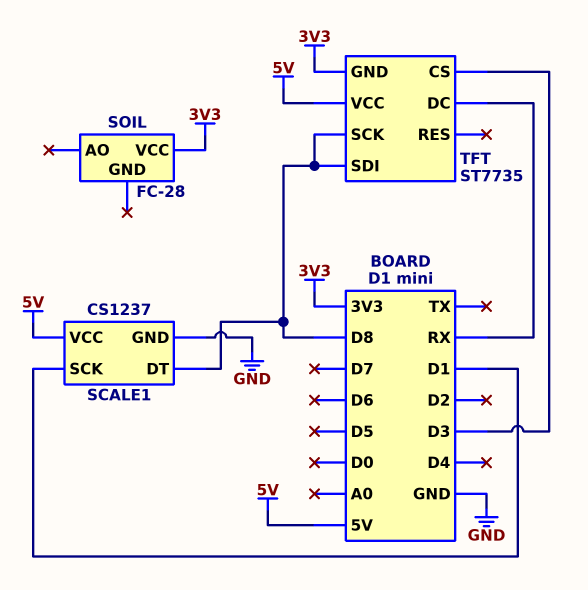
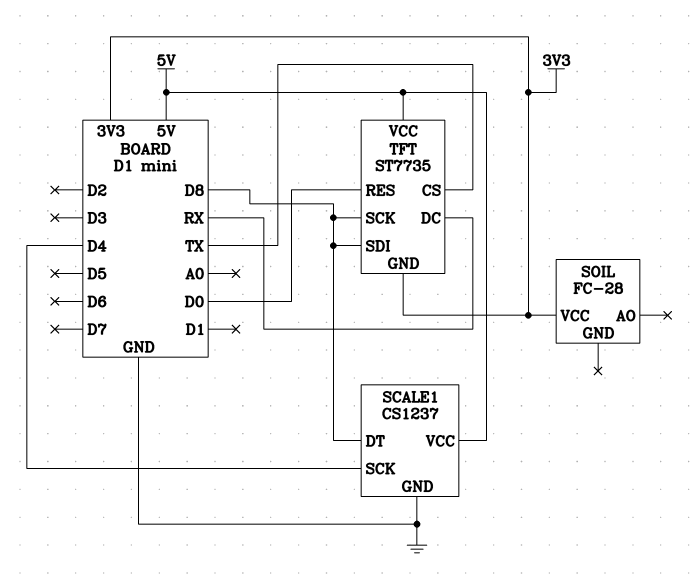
SCALE1 pin SCK: D1 -> D4
TFT pin CS: D3 -> TX
TFT pin RES: none -> D0

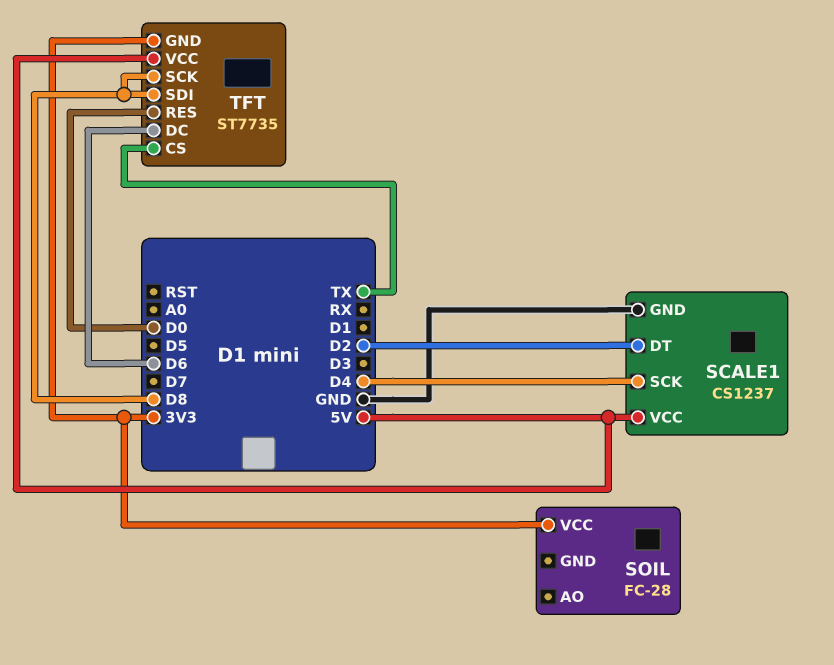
SCALE1 pin DT: D8 -> D2
TFT pin DC: RX -> D6

